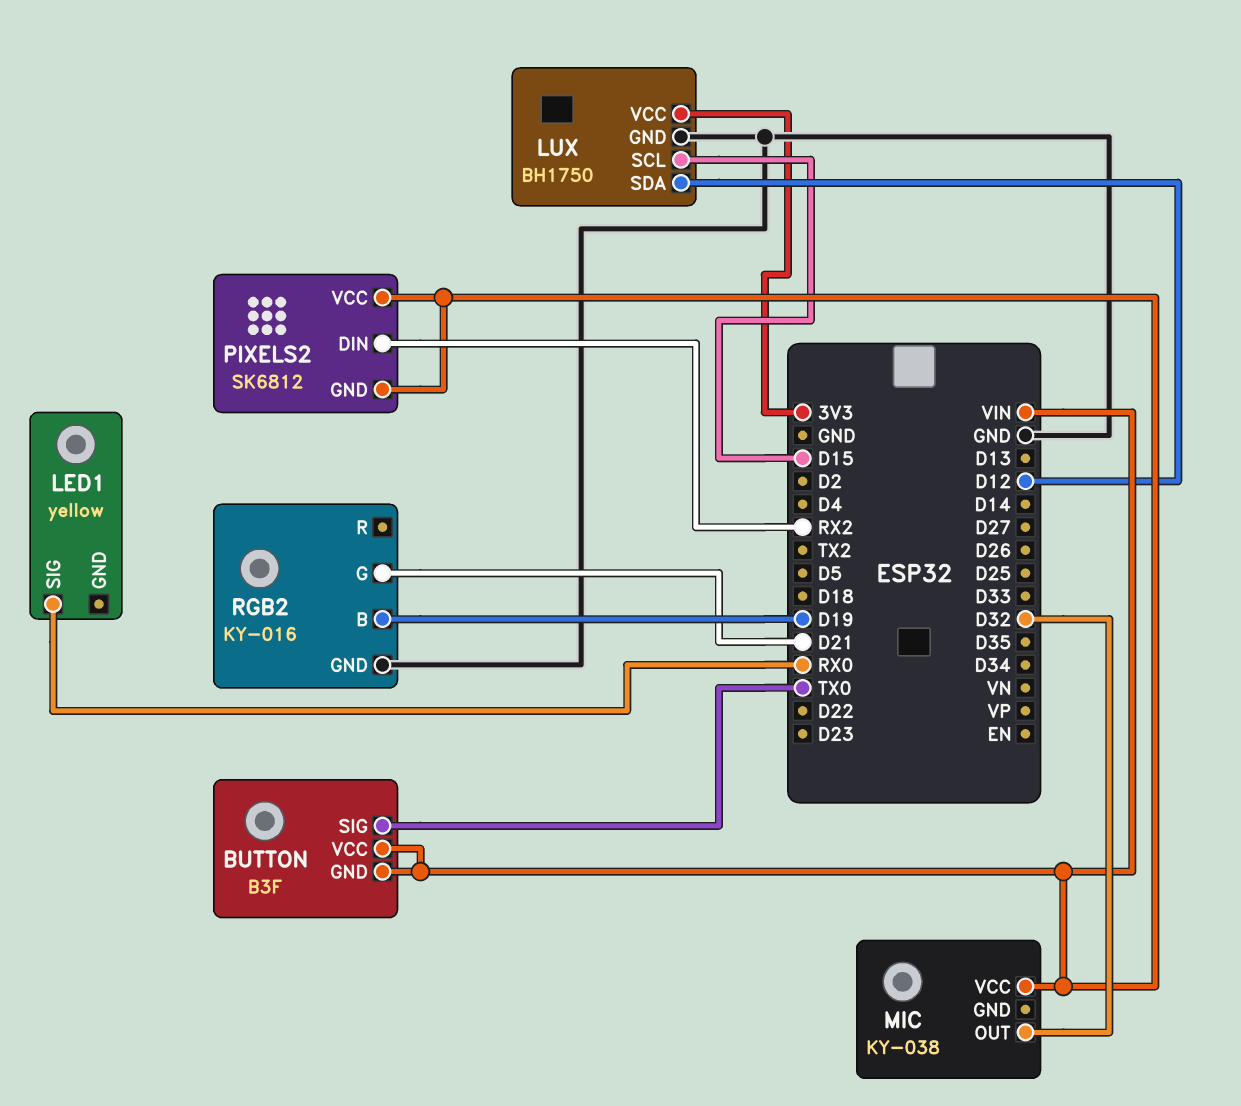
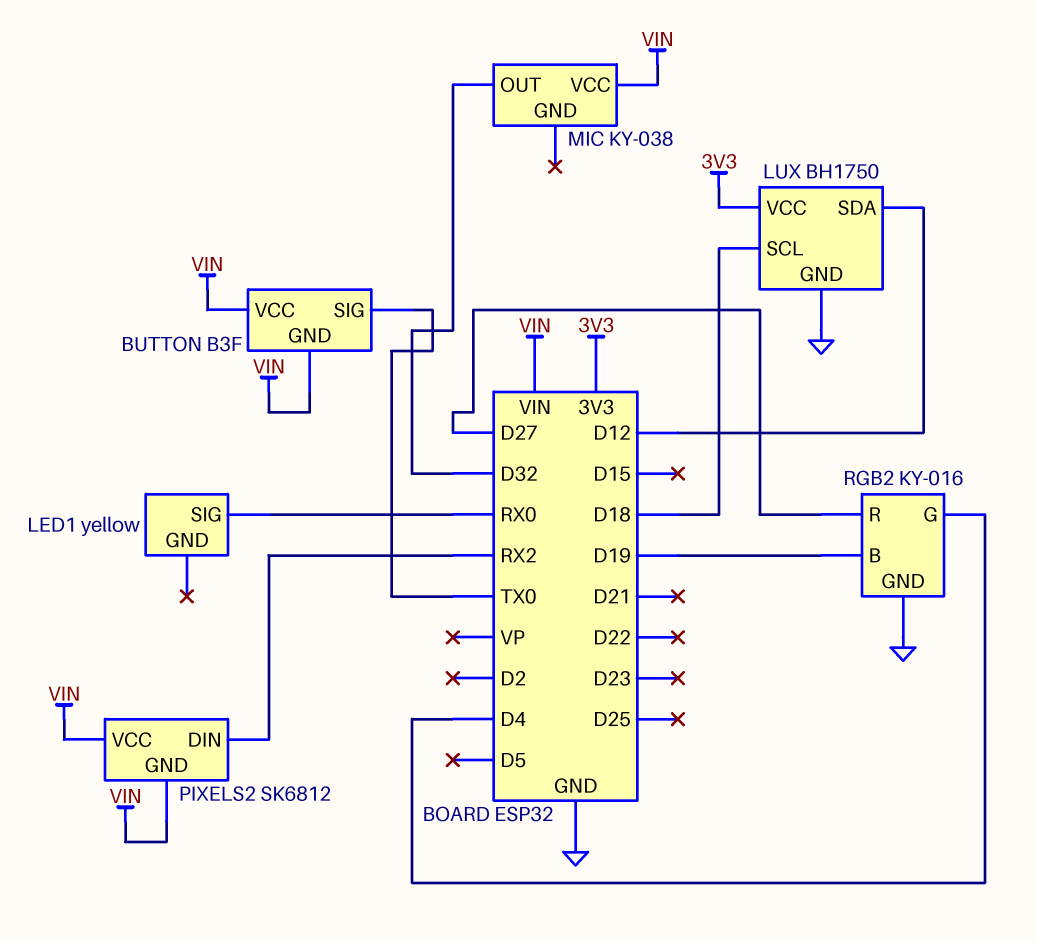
LUX pin SCL: D15 -> D18
RGB2 pin G: D21 -> D4
RGB2 pin R: none -> D27

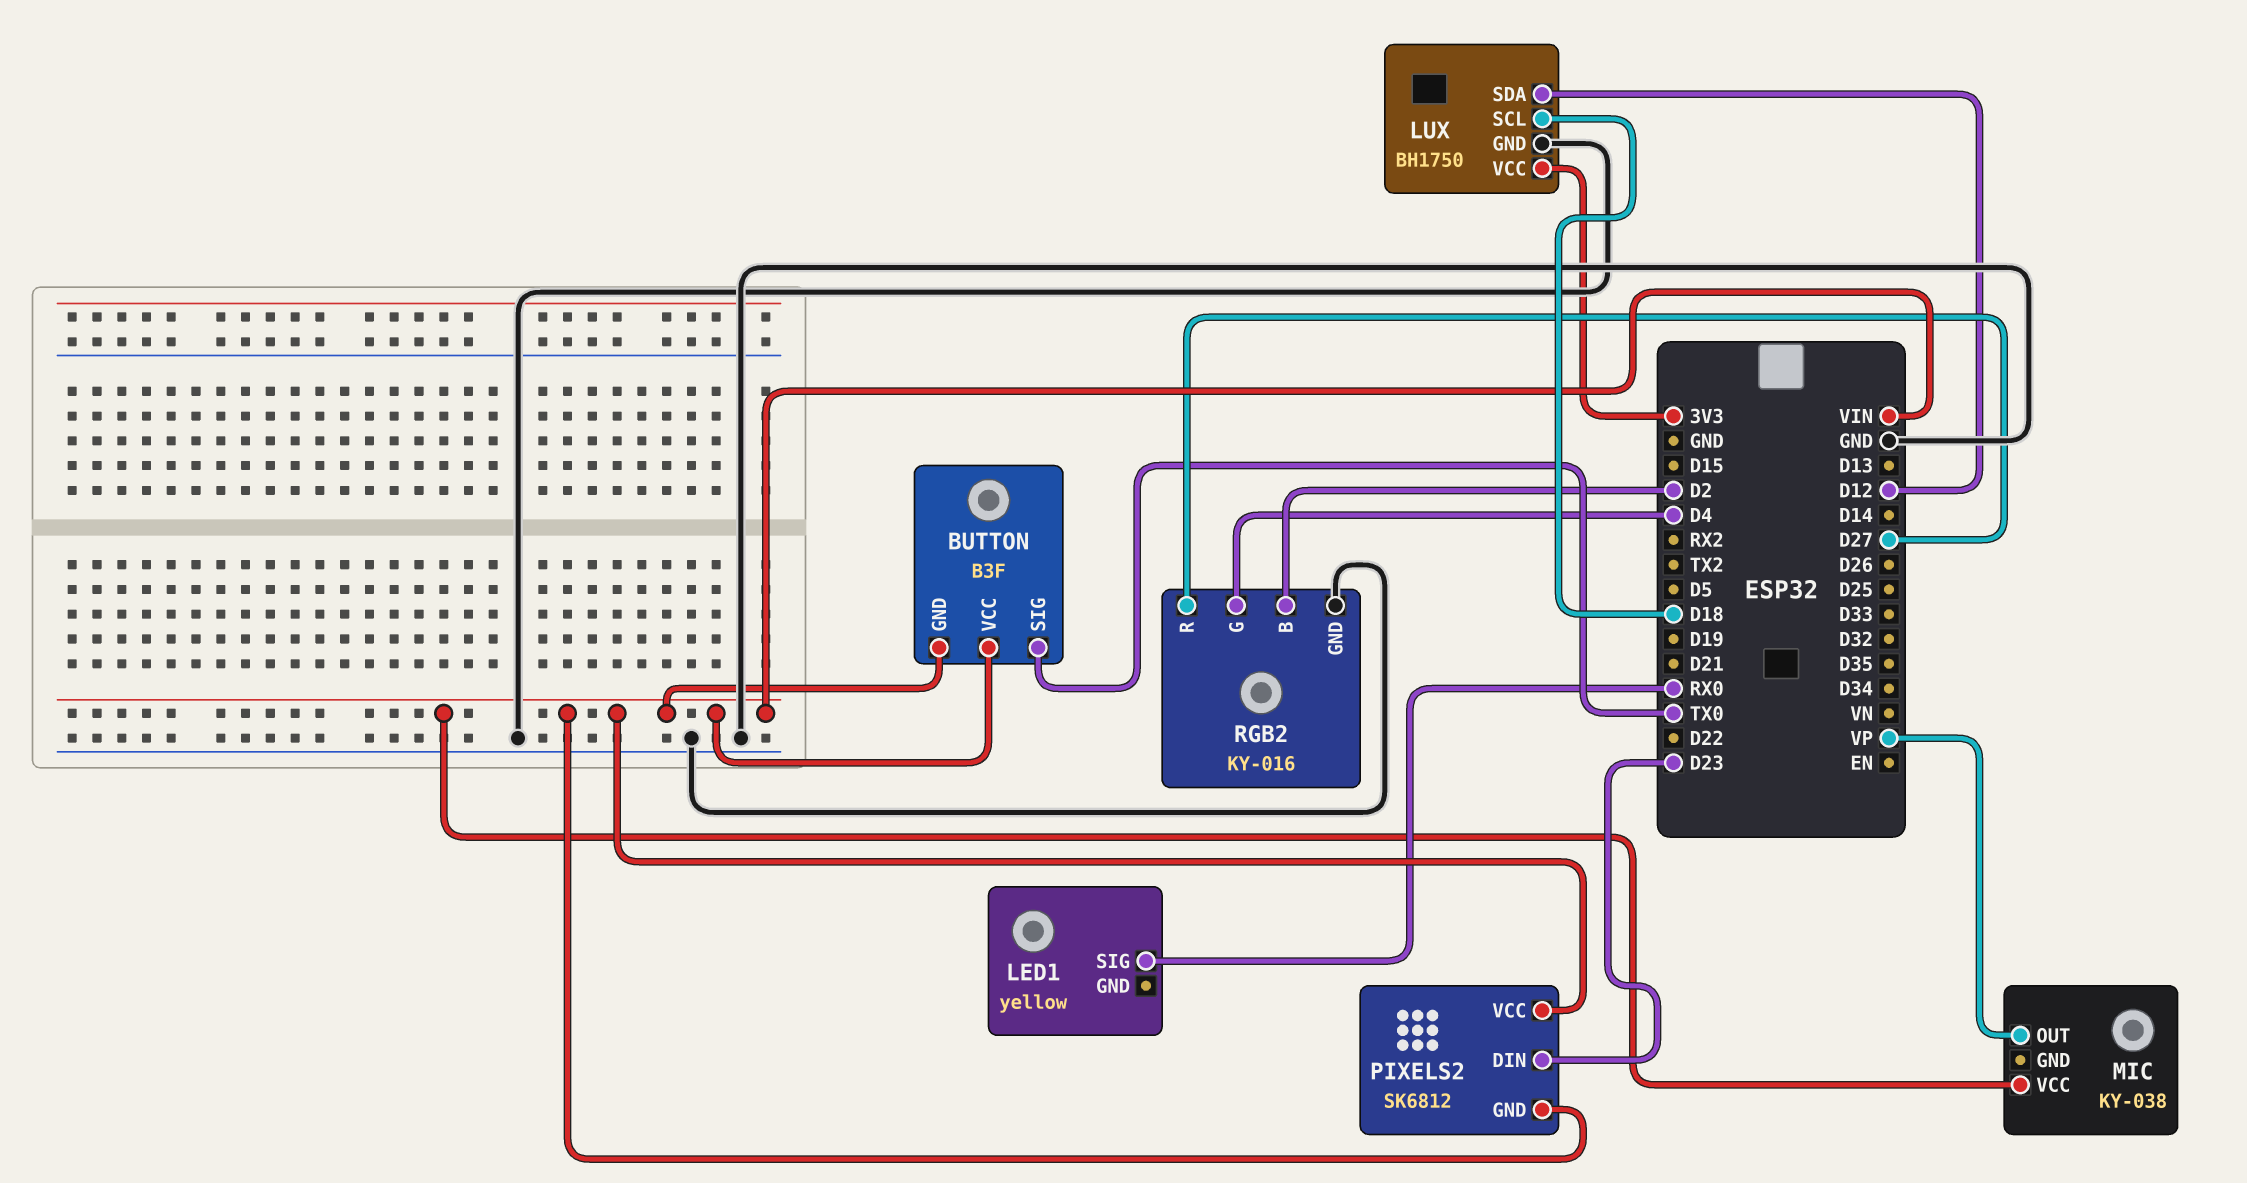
MIC pin OUT: D32 -> VP
PIXELS2 pin DIN: RX2 -> D23
RGB2 pin B: D19 -> D2

